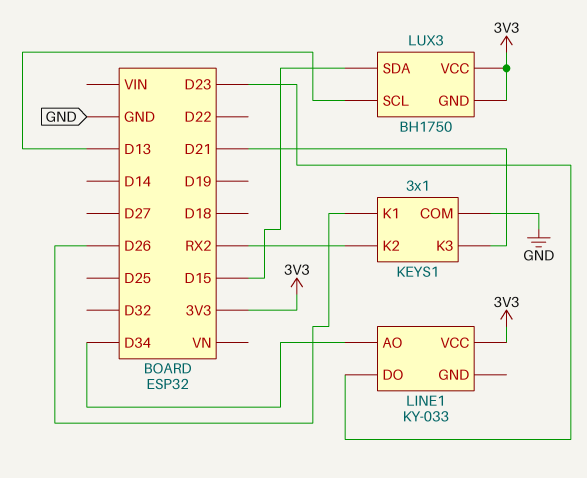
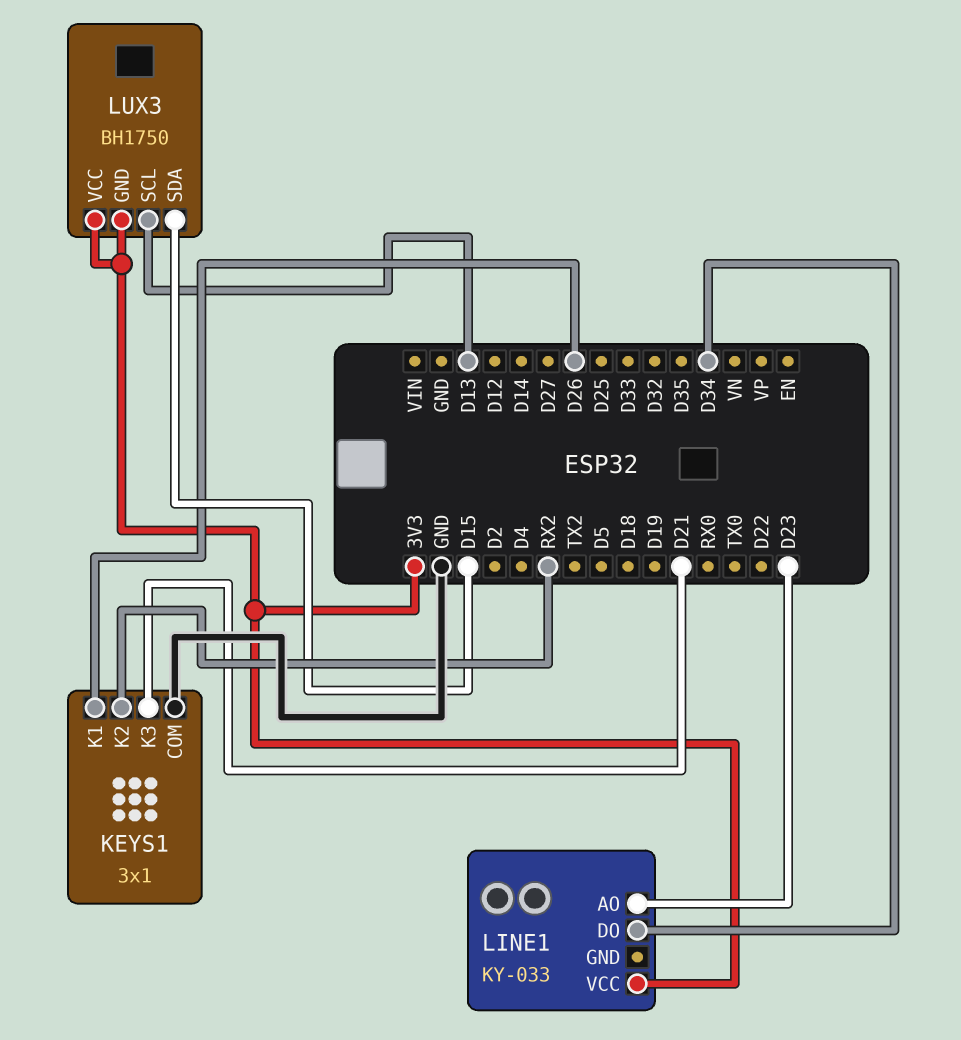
LINE1 pin AO: D34 -> D23
LINE1 pin DO: D23 -> D34

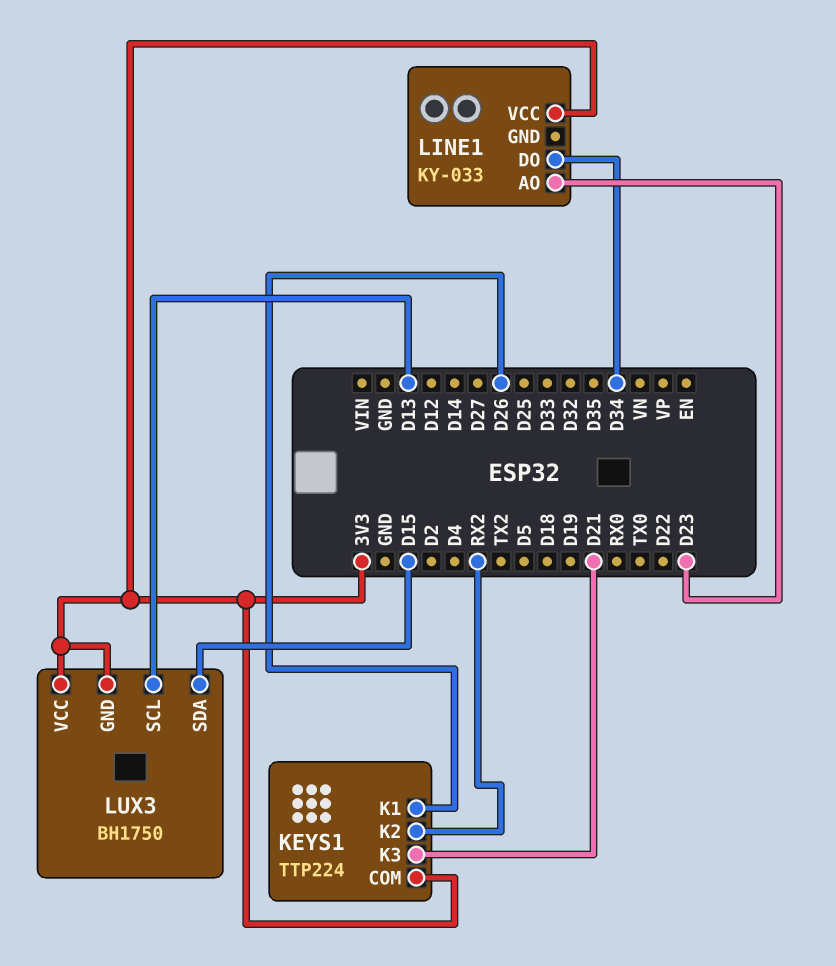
KEYS1: 3x1 -> TTP224
KEYS1 pin COM: GND -> 3V3

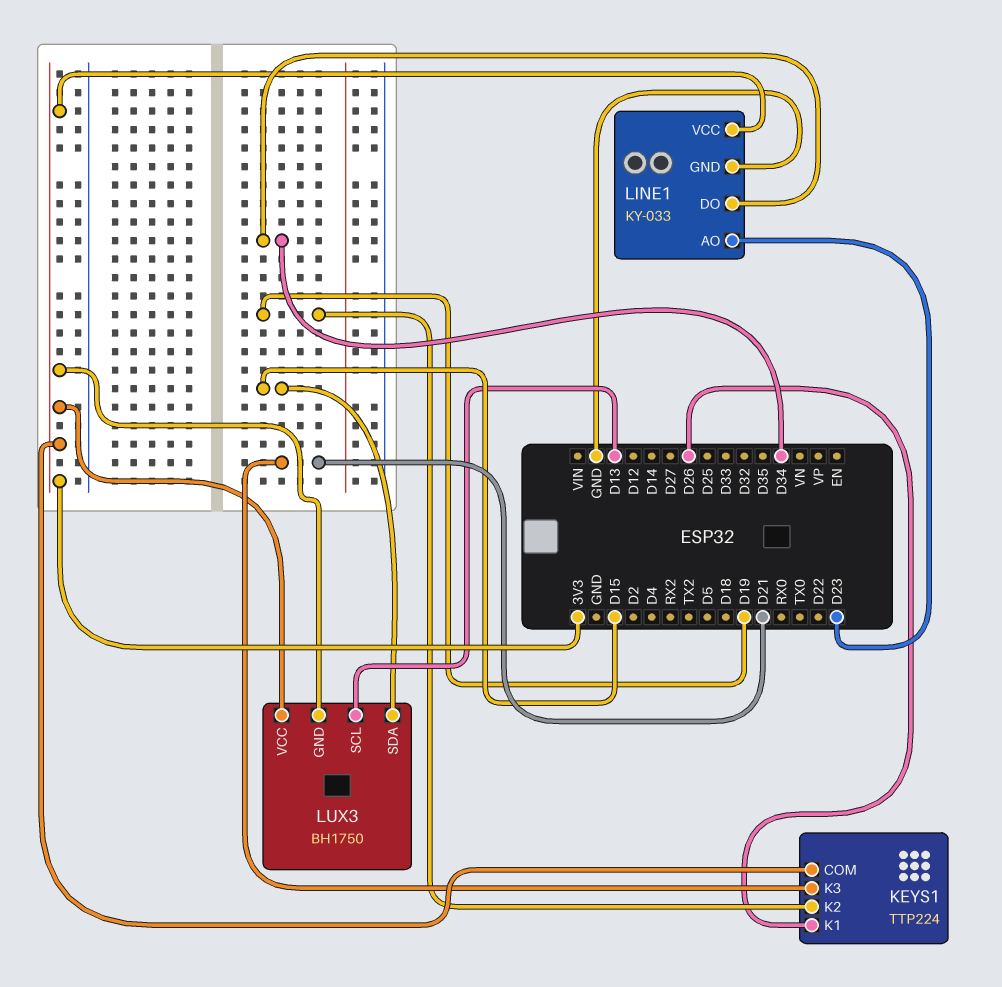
KEYS1 pin K2: RX2 -> D19
LINE1 pin GND: none -> GND

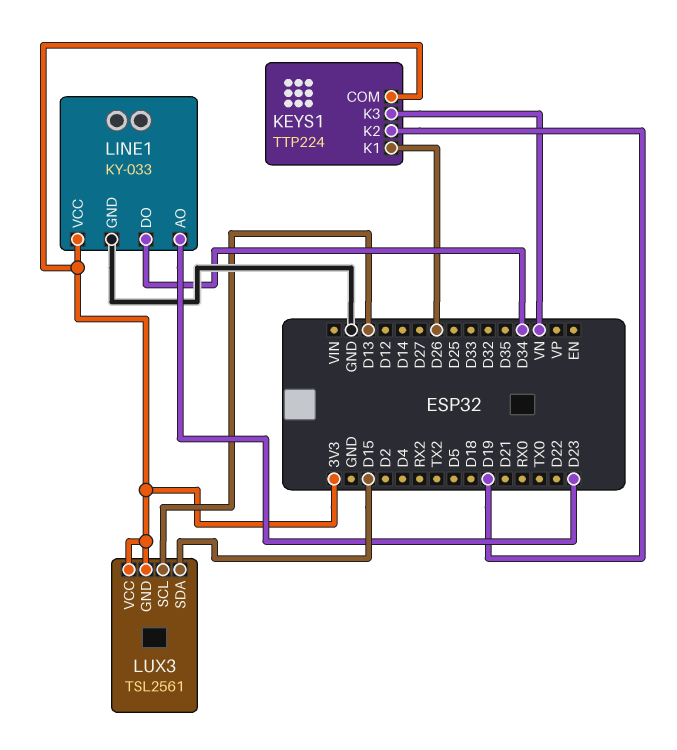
KEYS1 pin K3: D21 -> VN
LUX3: BH1750 -> TSL2561

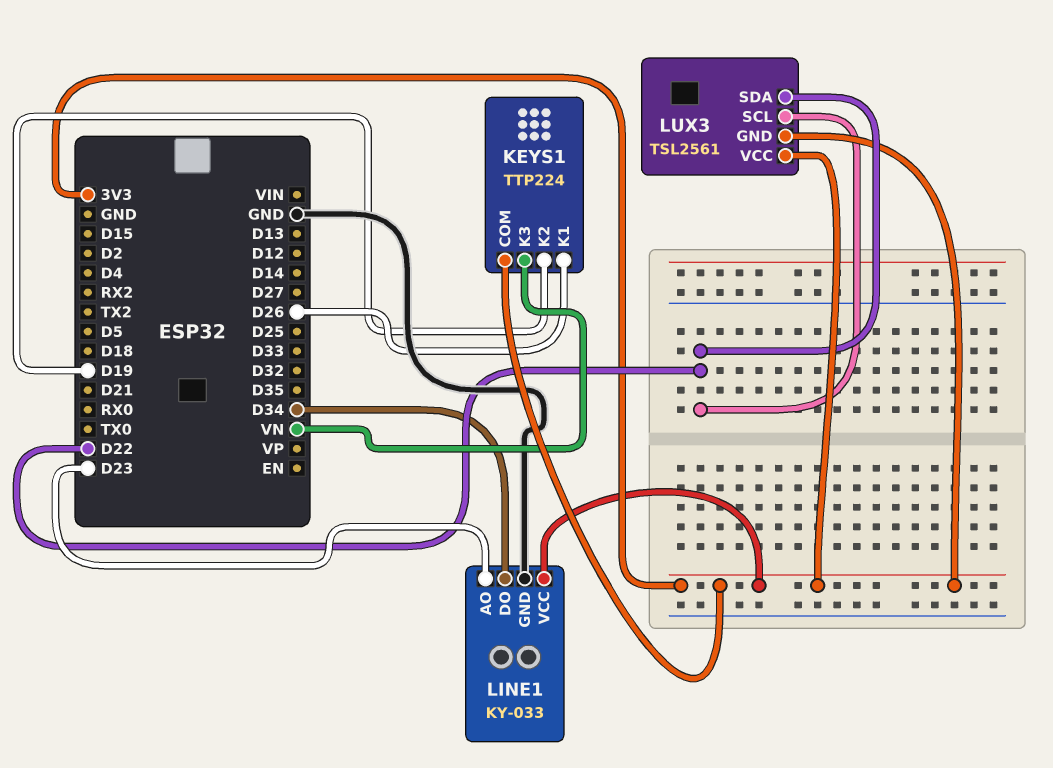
LUX3 pin SCL: D13 -> D22
LUX3 pin SDA: D15 -> D22

